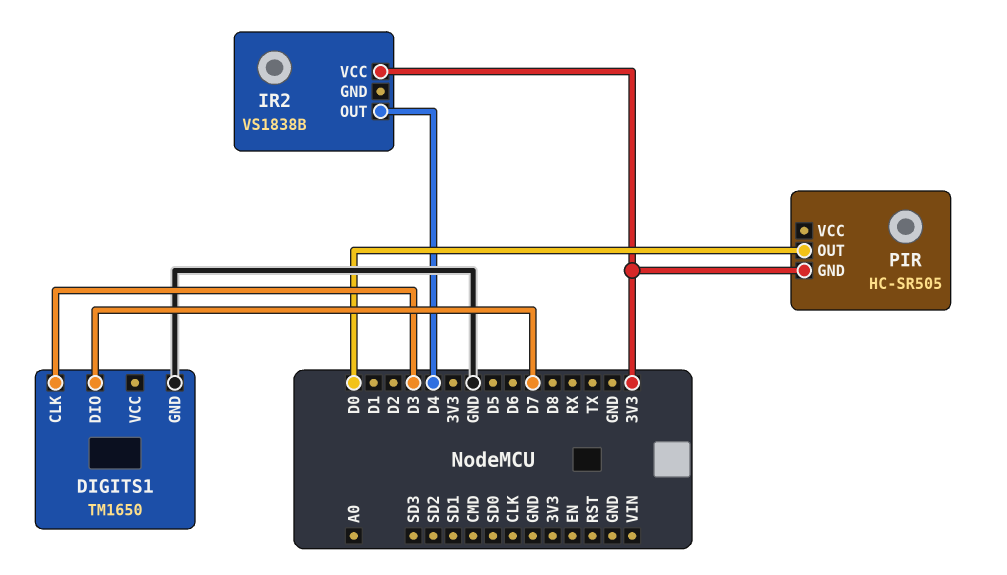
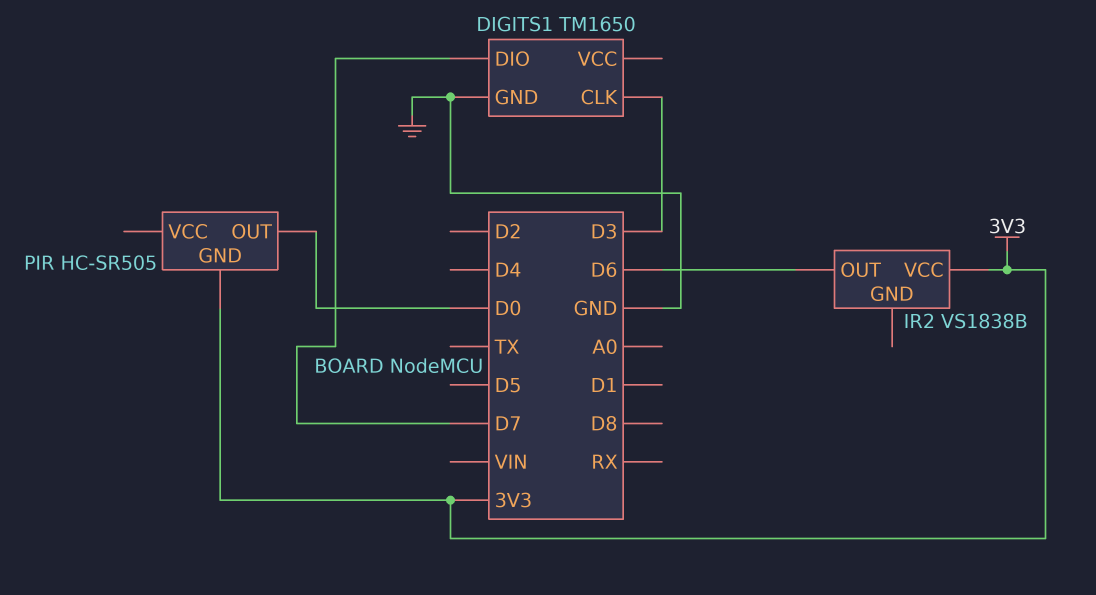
IR2 pin OUT: D4 -> D6

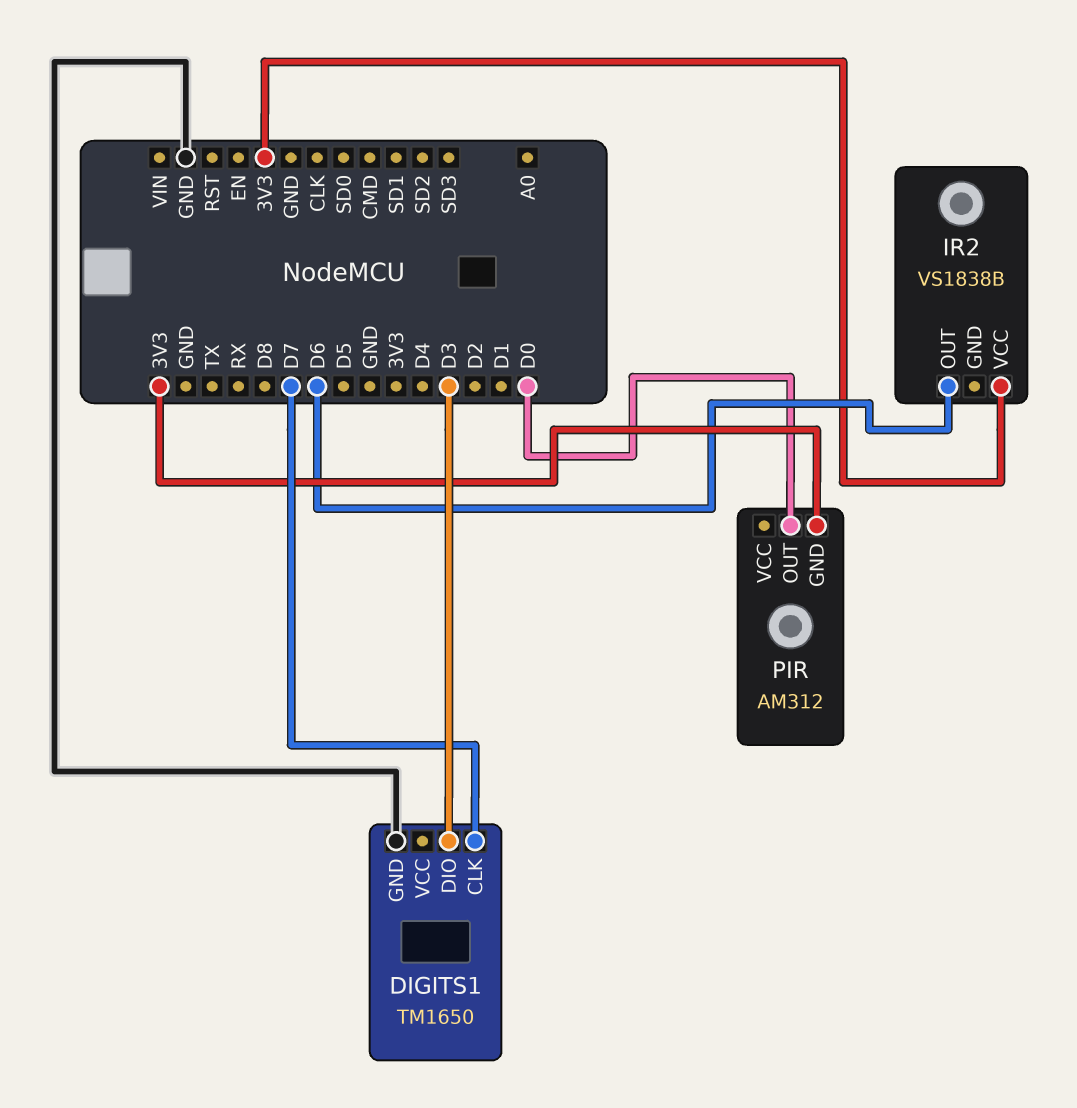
DIGITS1 pin CLK: D3 -> D7
DIGITS1 pin DIO: D7 -> D3
PIR: HC-SR505 -> AM312

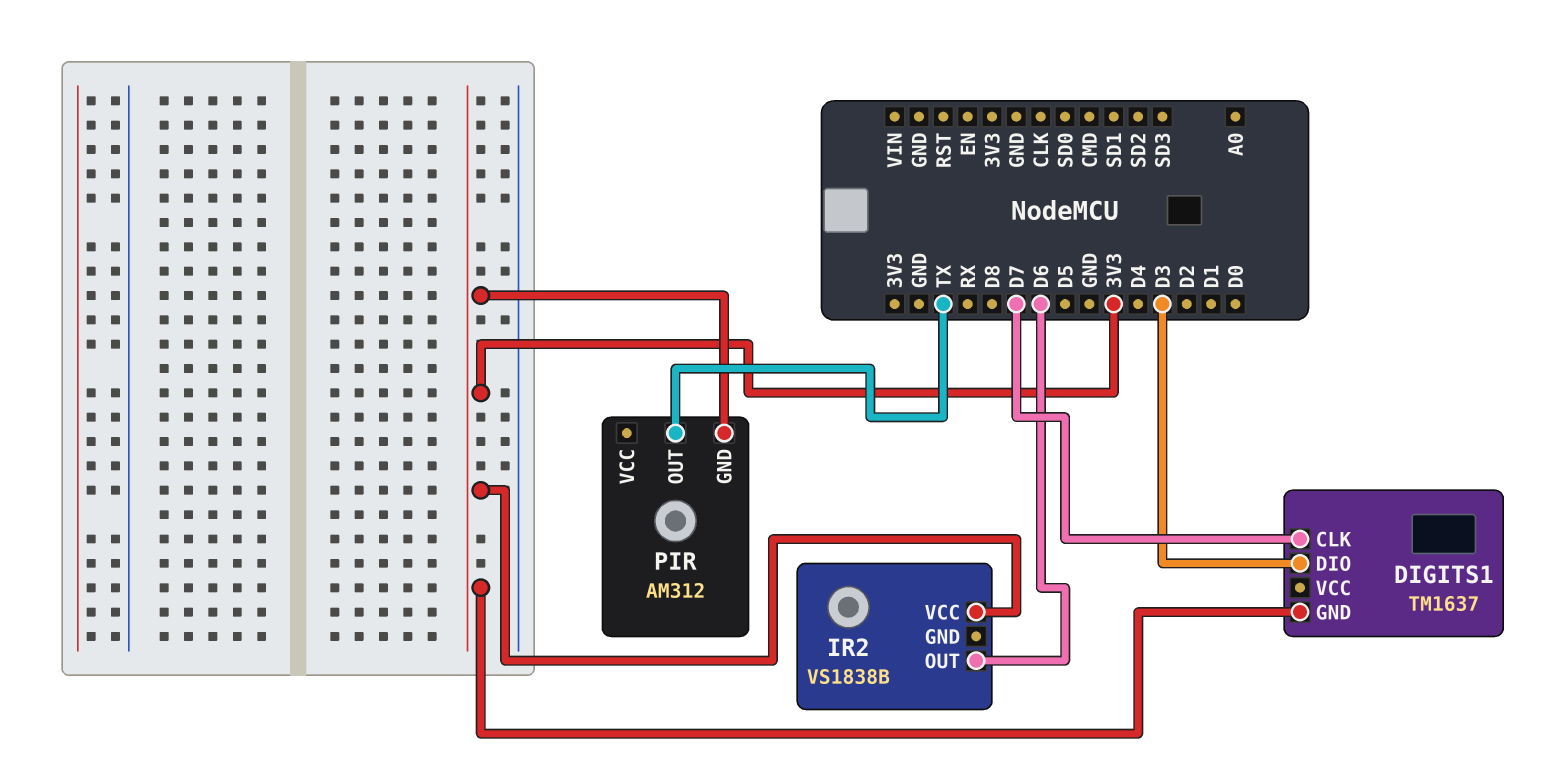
DIGITS1: TM1650 -> TM1637
DIGITS1 pin GND: GND -> 3V3
PIR pin OUT: D0 -> TX

